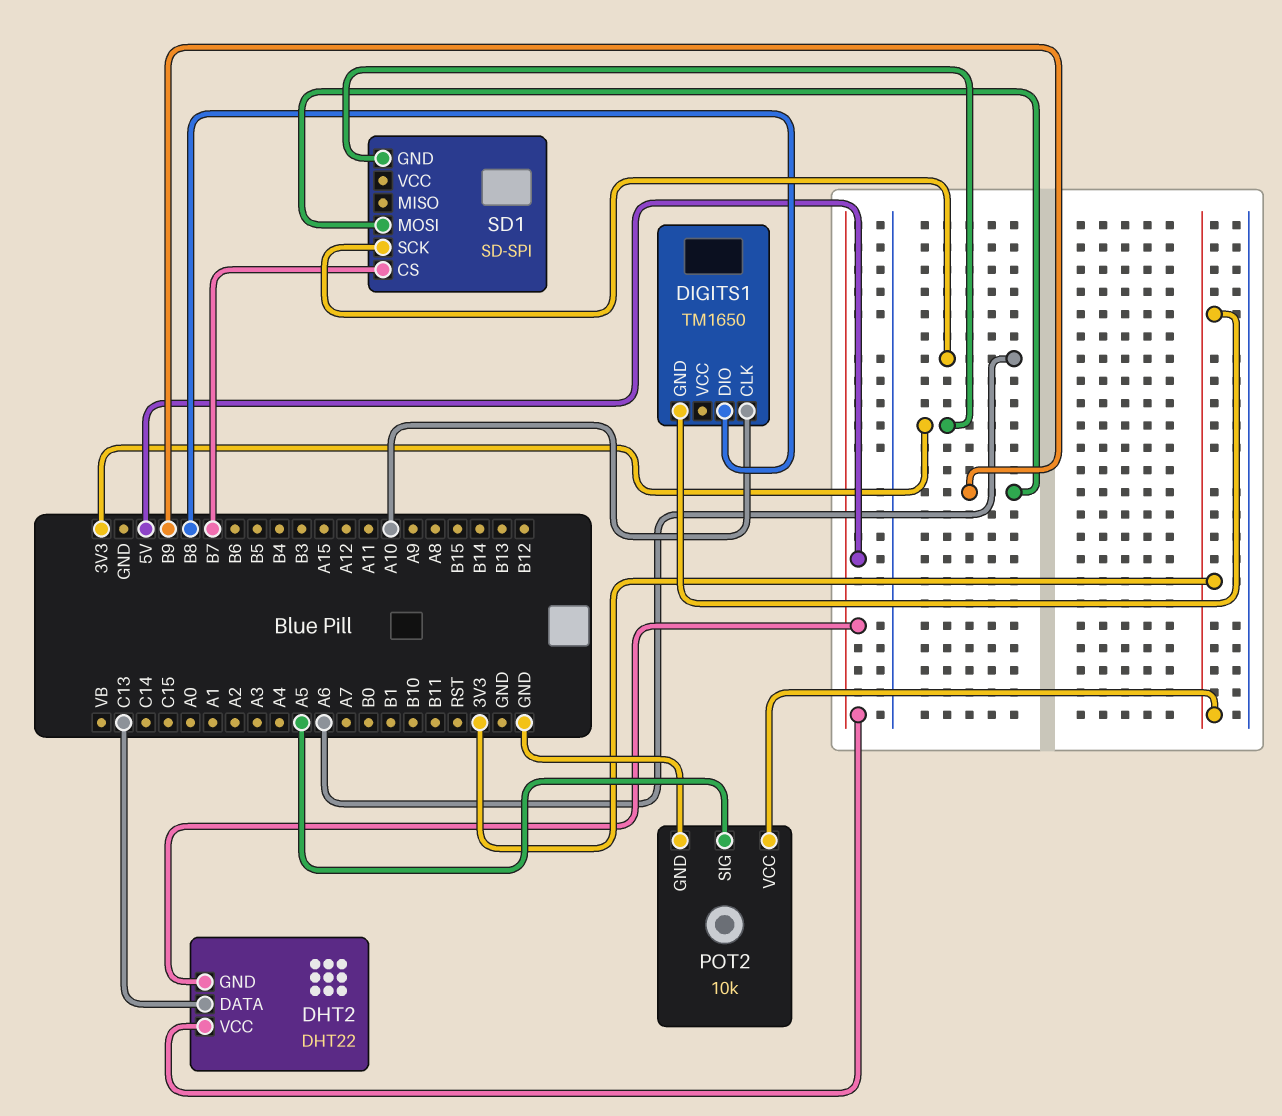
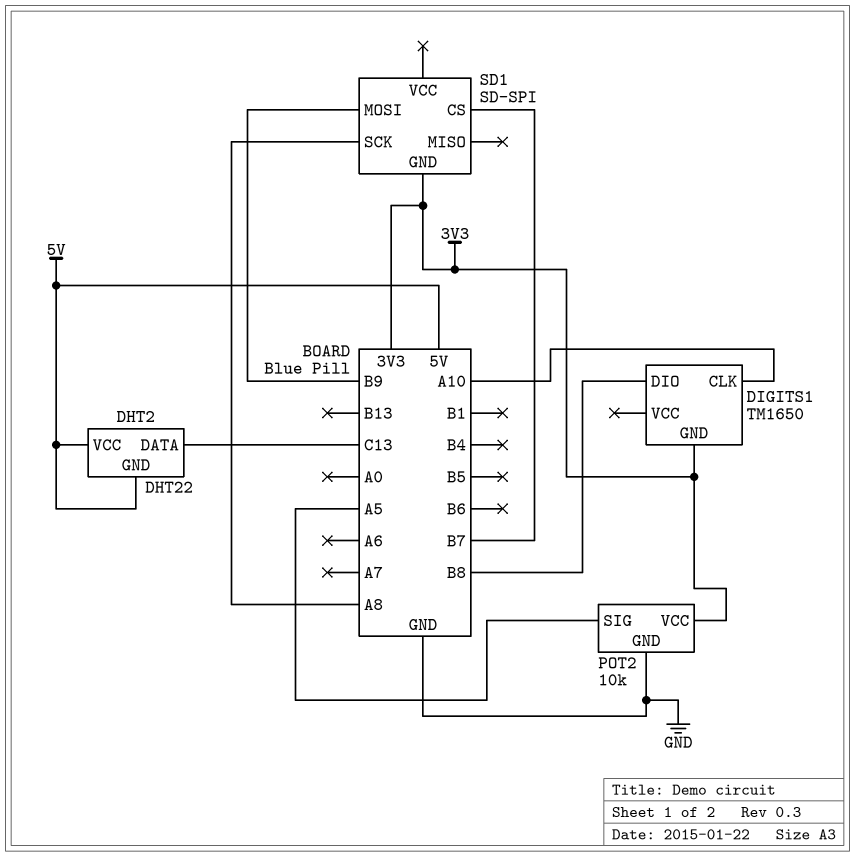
SD1 pin SCK: A6 -> A8

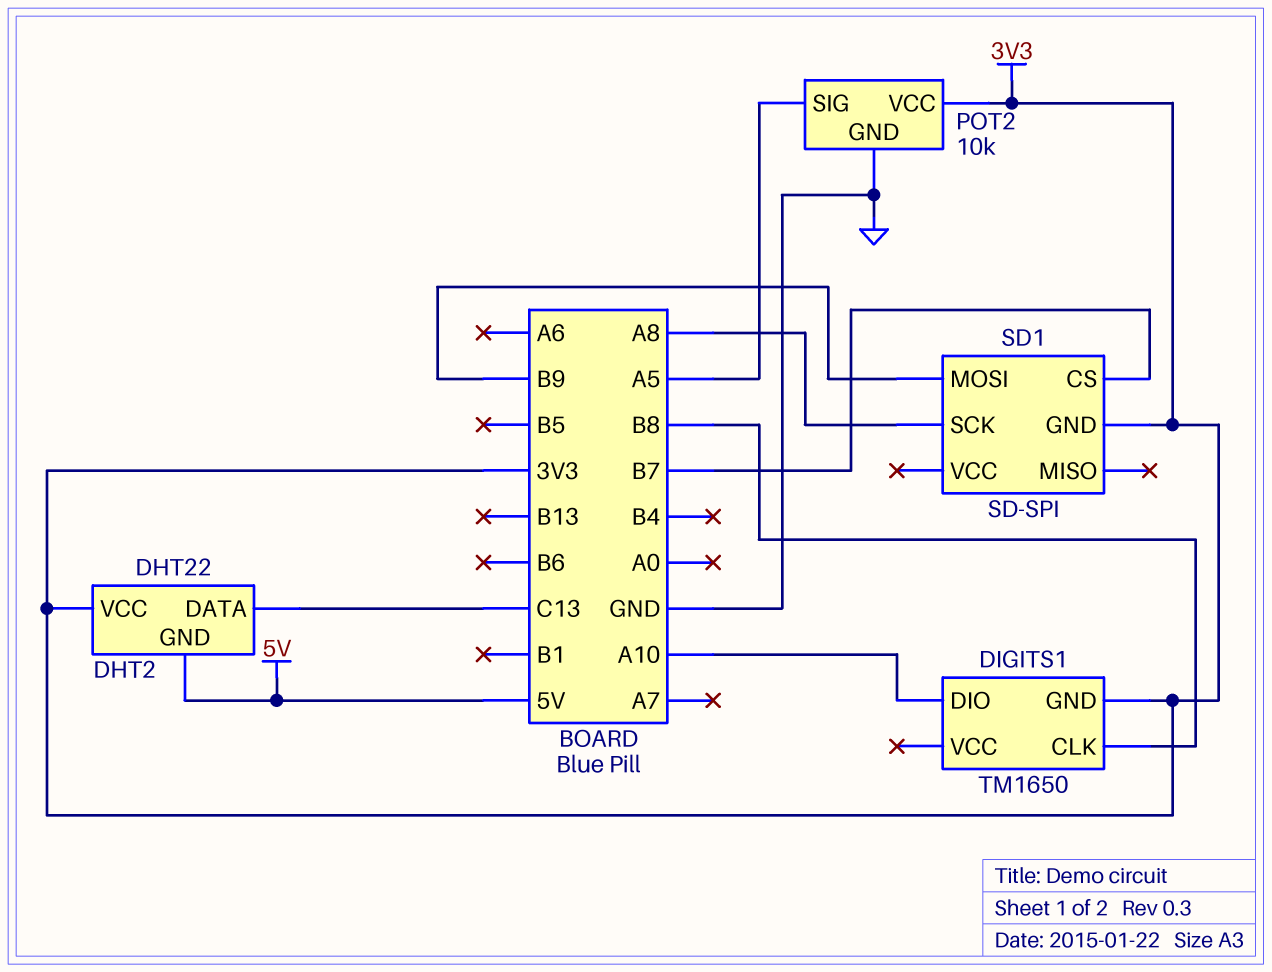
DHT2 pin VCC: 5V -> 3V3
DIGITS1 pin CLK: A10 -> B8
DIGITS1 pin DIO: B8 -> A10

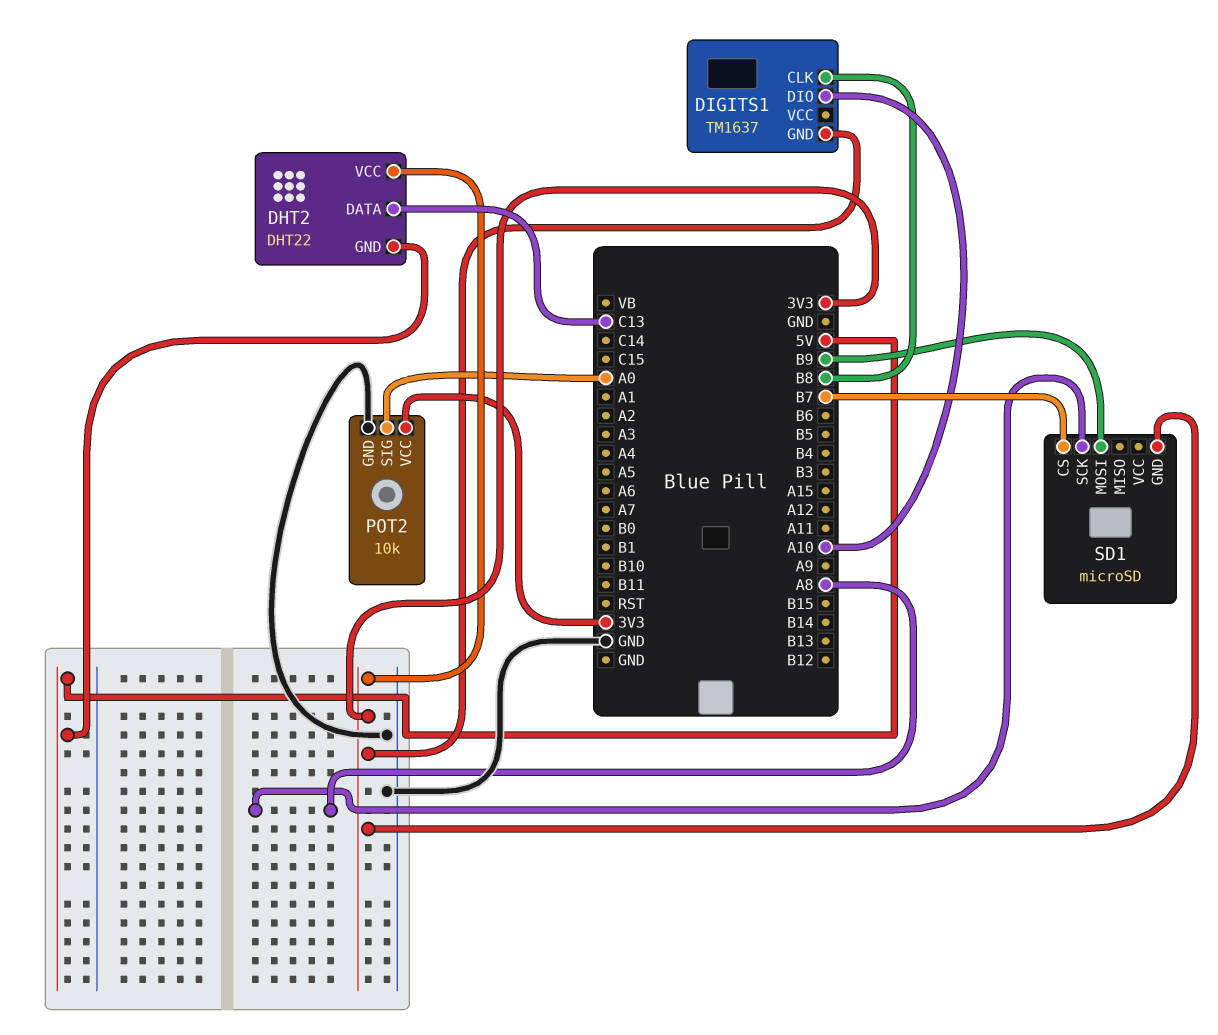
DIGITS1: TM1650 -> TM1637
POT2 pin SIG: A5 -> A0
SD1: SD-SPI -> microSD

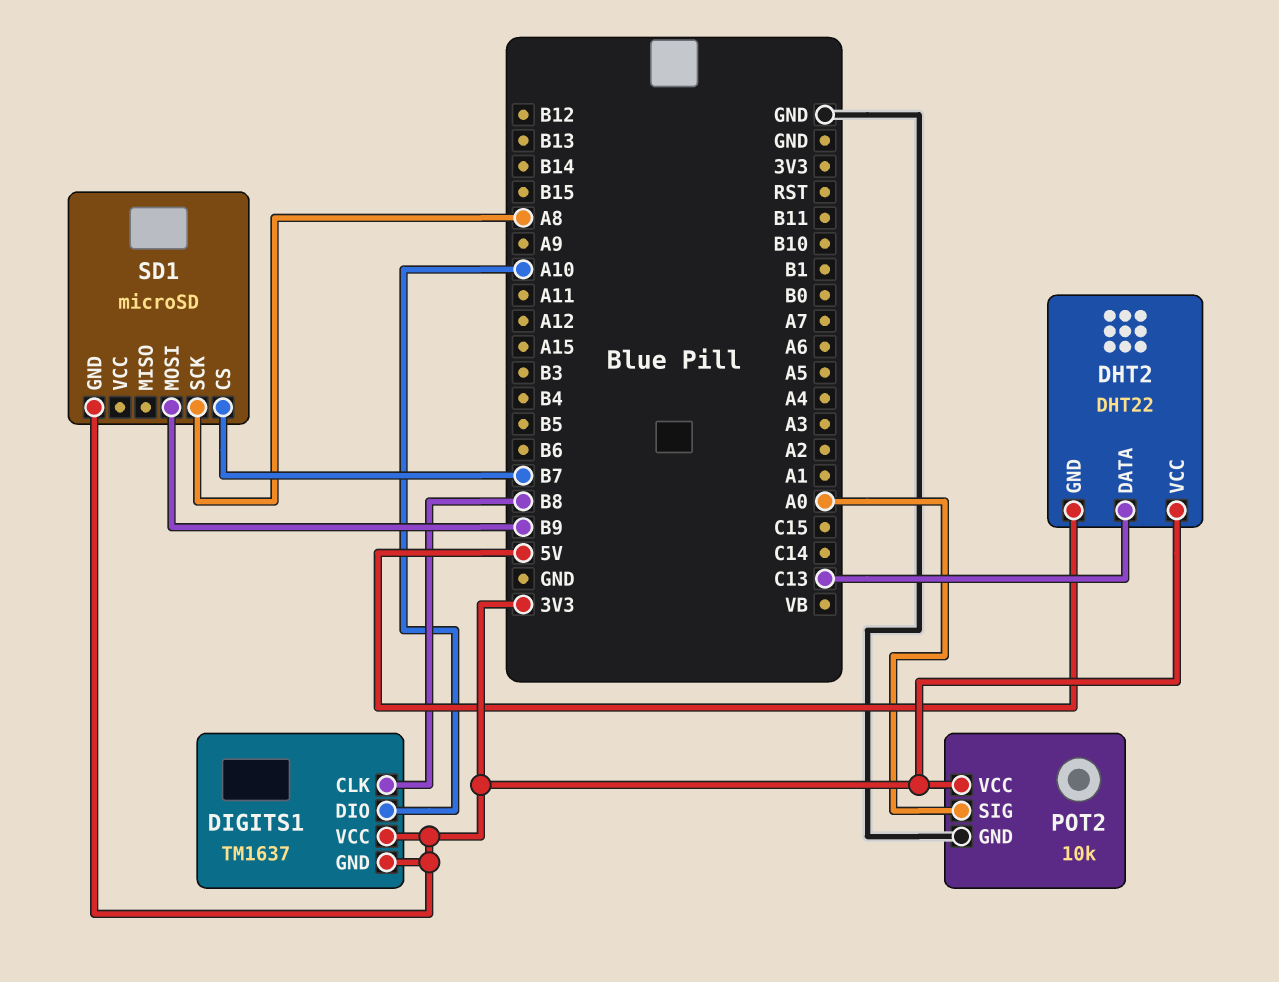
DIGITS1 pin VCC: none -> 3V3

